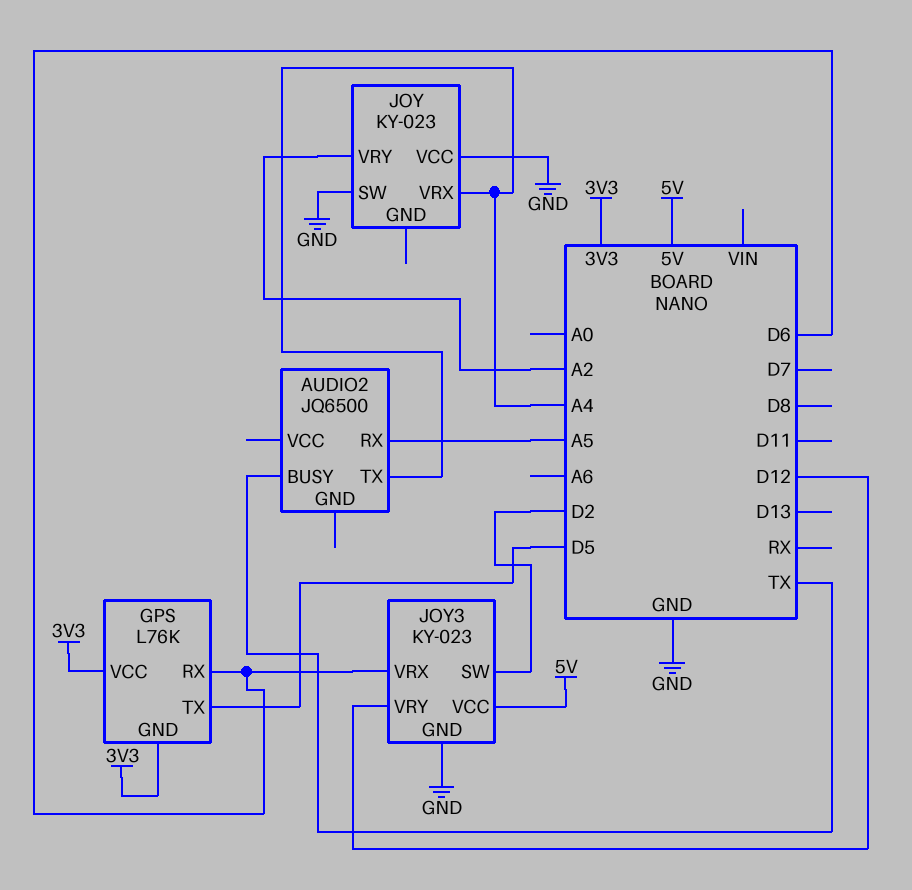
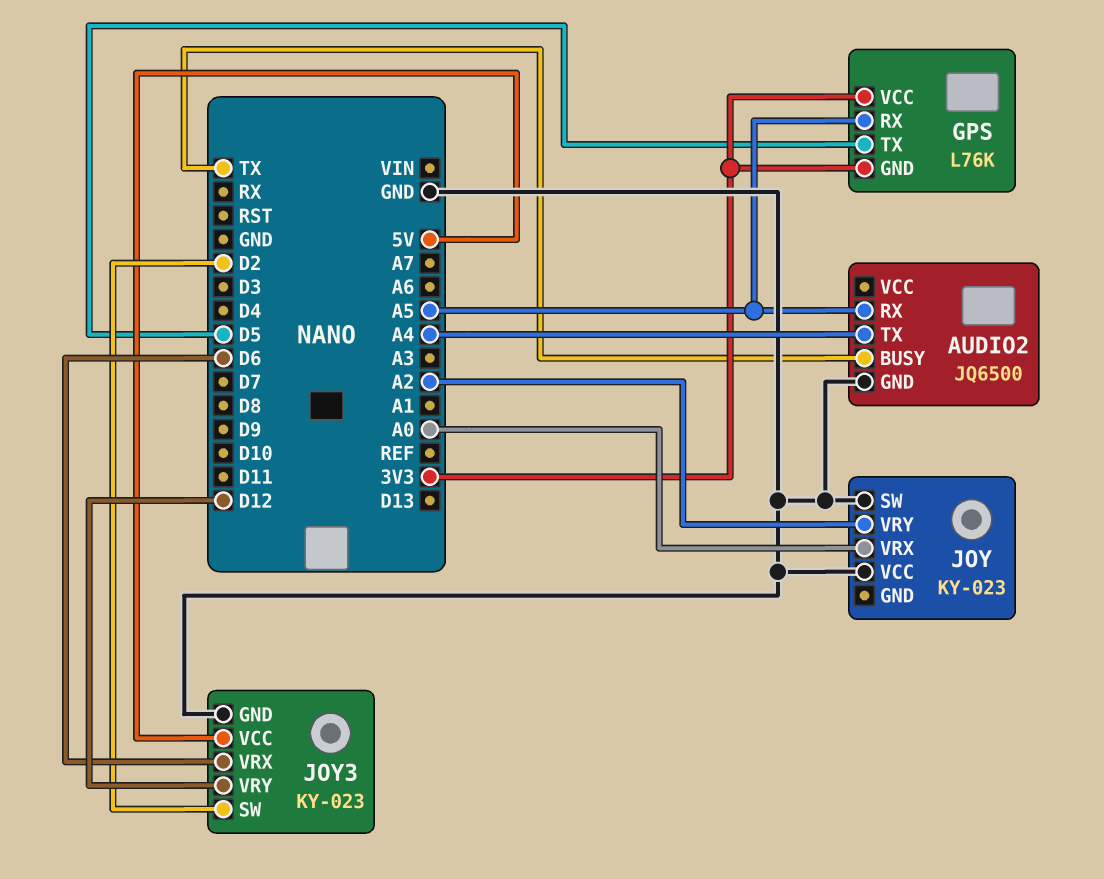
AUDIO2 pin GND: none -> GND
GPS pin RX: D6 -> A5
JOY pin VRX: A4 -> A0

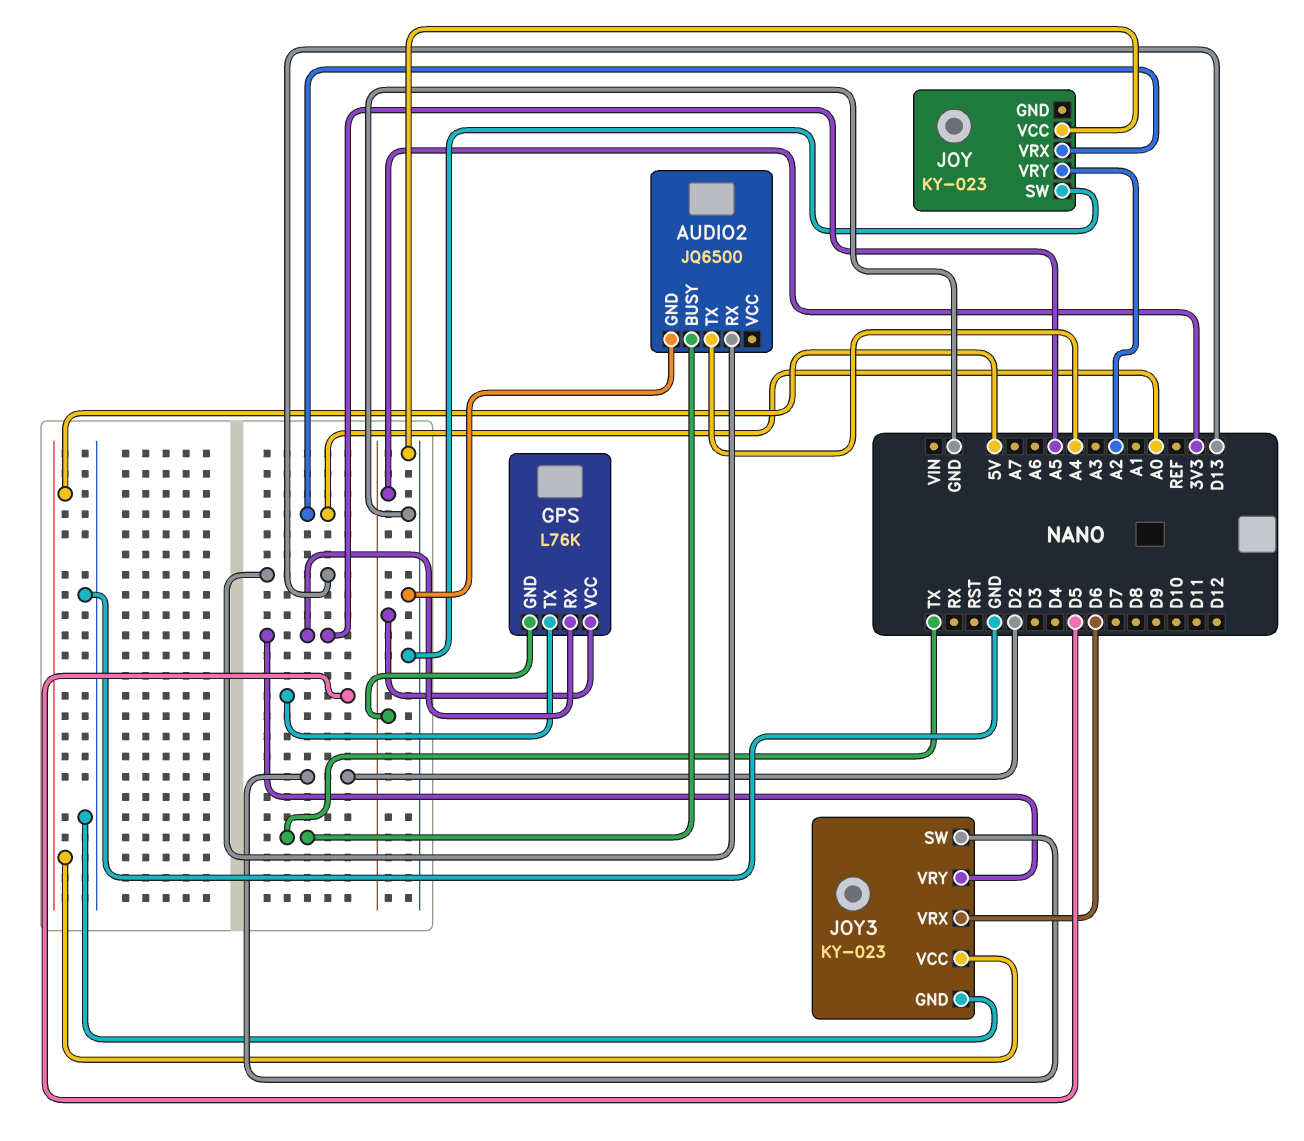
AUDIO2 pin RX: A5 -> D13
JOY3 pin VRY: D12 -> A5

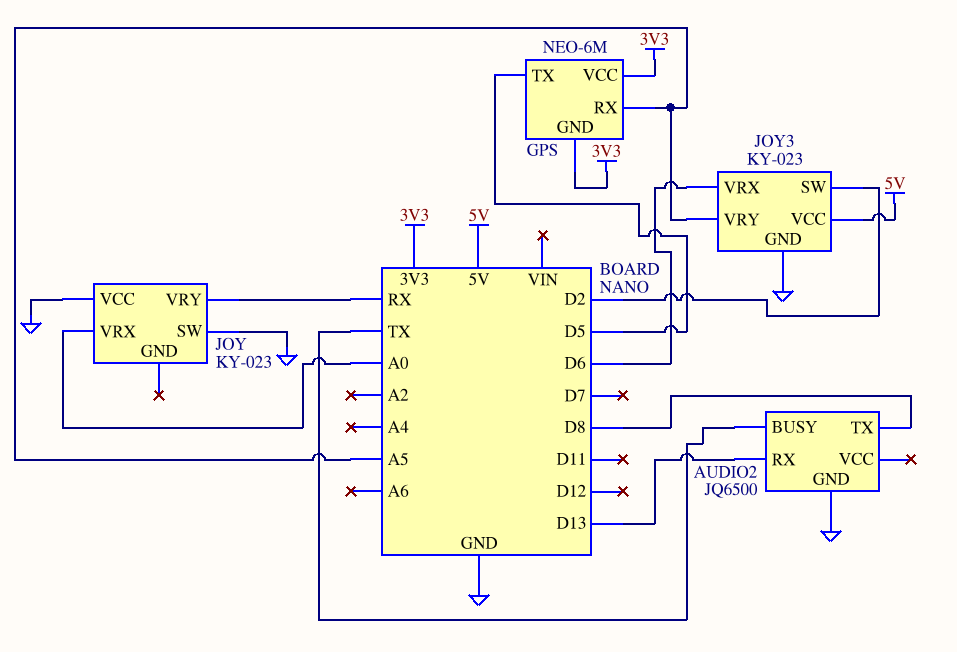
AUDIO2 pin TX: A4 -> D8
GPS: L76K -> NEO-6M
JOY pin VRY: A2 -> RX

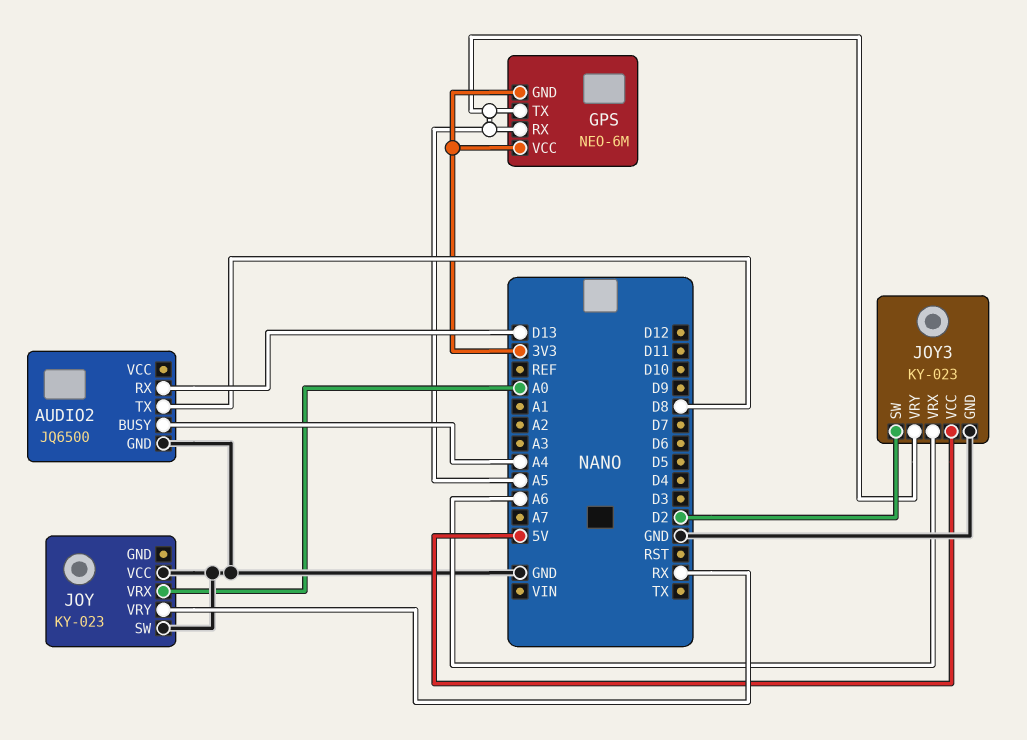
AUDIO2 pin BUSY: TX -> A4
GPS pin TX: D5 -> A5
JOY3 pin VRX: D6 -> A6

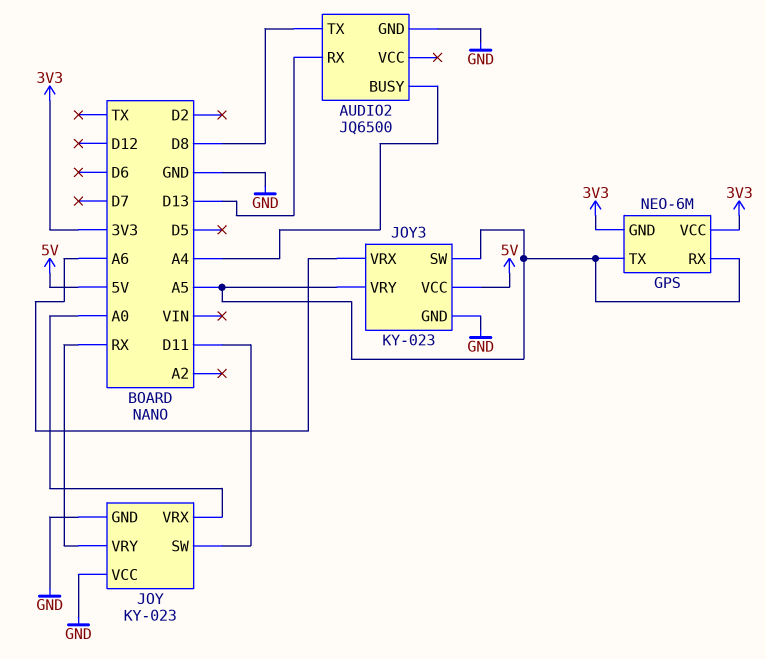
JOY pin GND: none -> GND
JOY pin SW: GND -> D11
JOY3 pin SW: D2 -> A5

